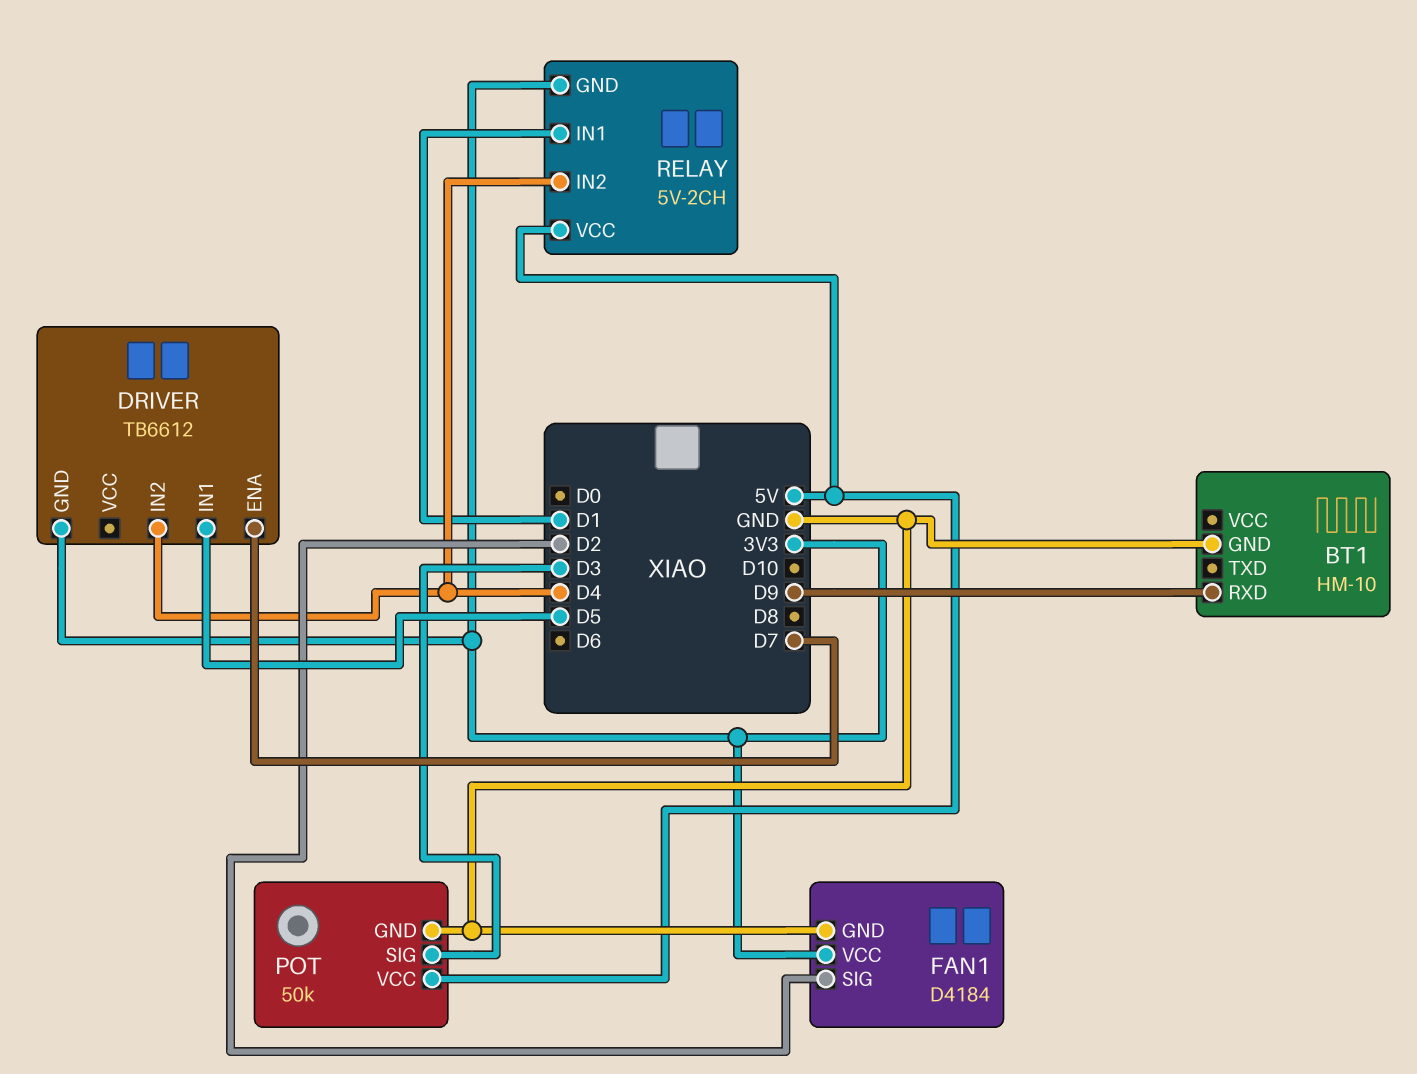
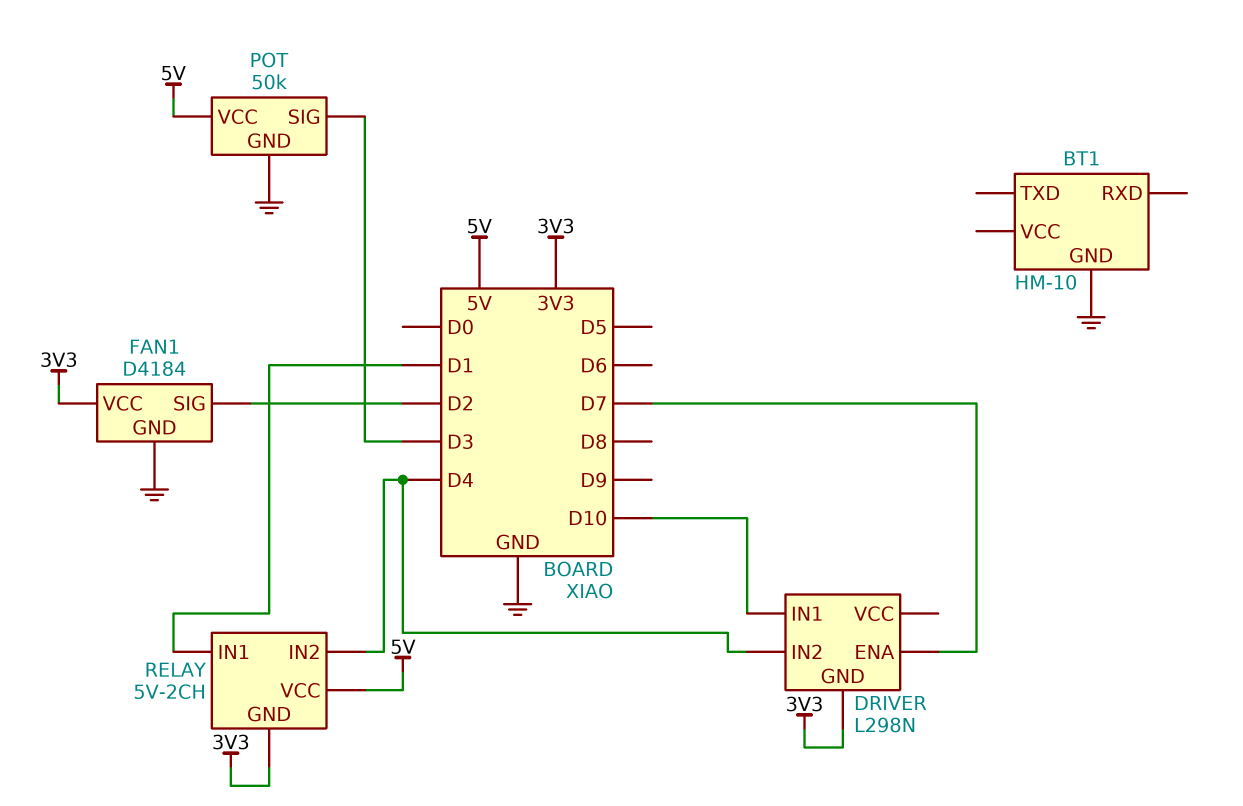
BT1 pin RXD: D9 -> none
DRIVER: TB6612 -> L298N
DRIVER pin IN1: D5 -> D10

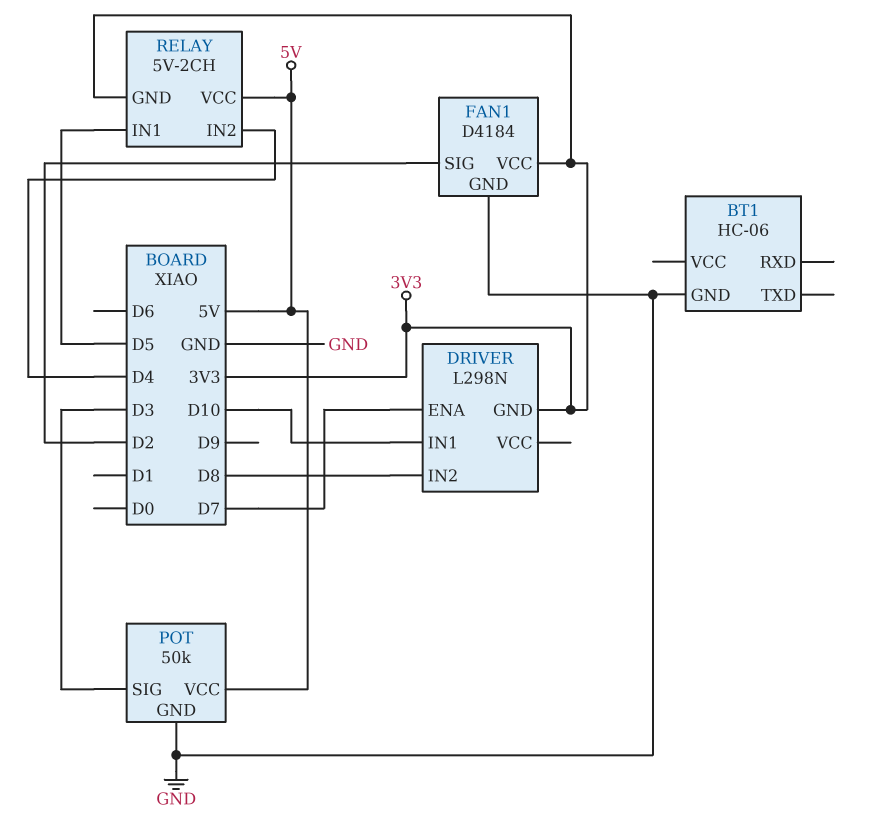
BT1: HM-10 -> HC-06
DRIVER pin IN2: D4 -> D8
RELAY pin IN1: D1 -> D5

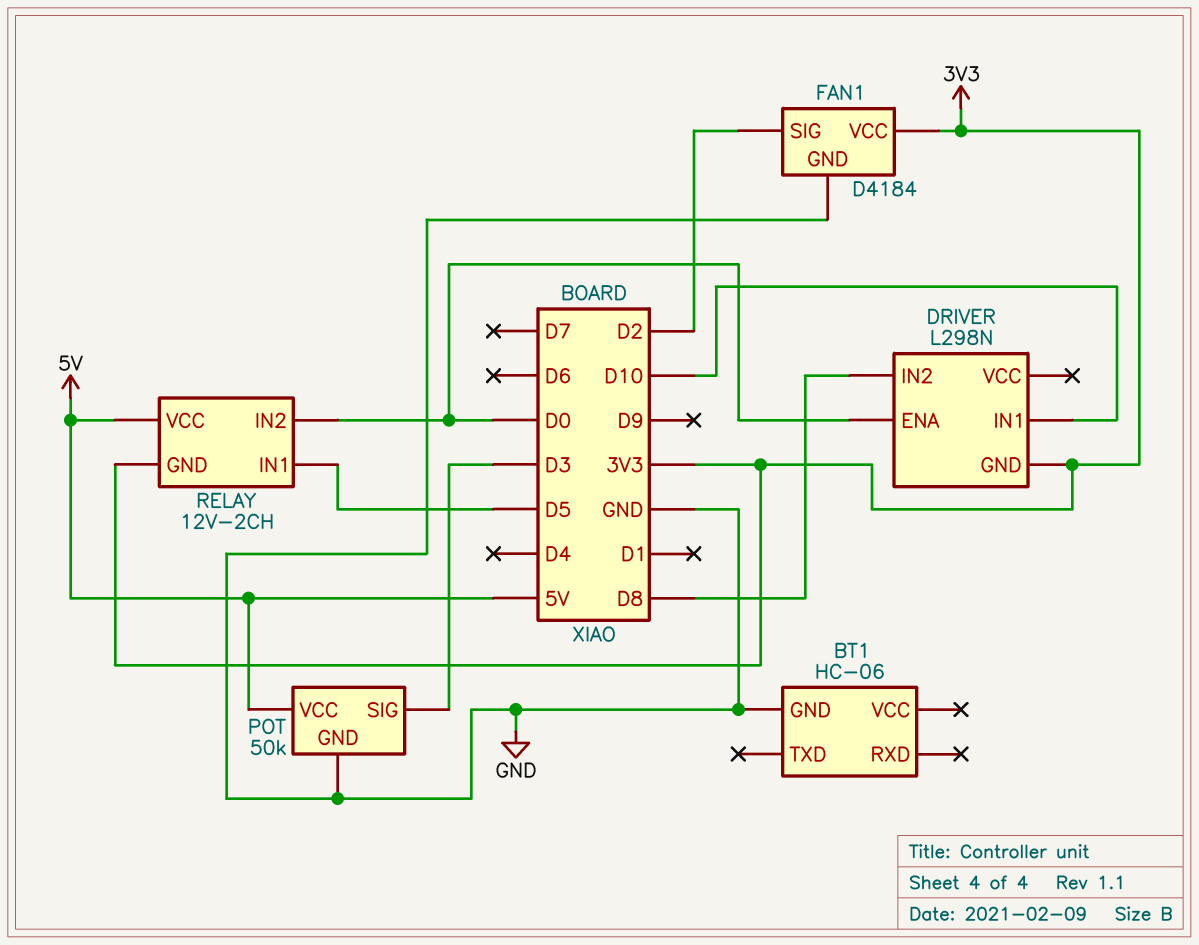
DRIVER pin ENA: D7 -> D0
RELAY: 5V-2CH -> 12V-2CH
RELAY pin IN2: D4 -> D0

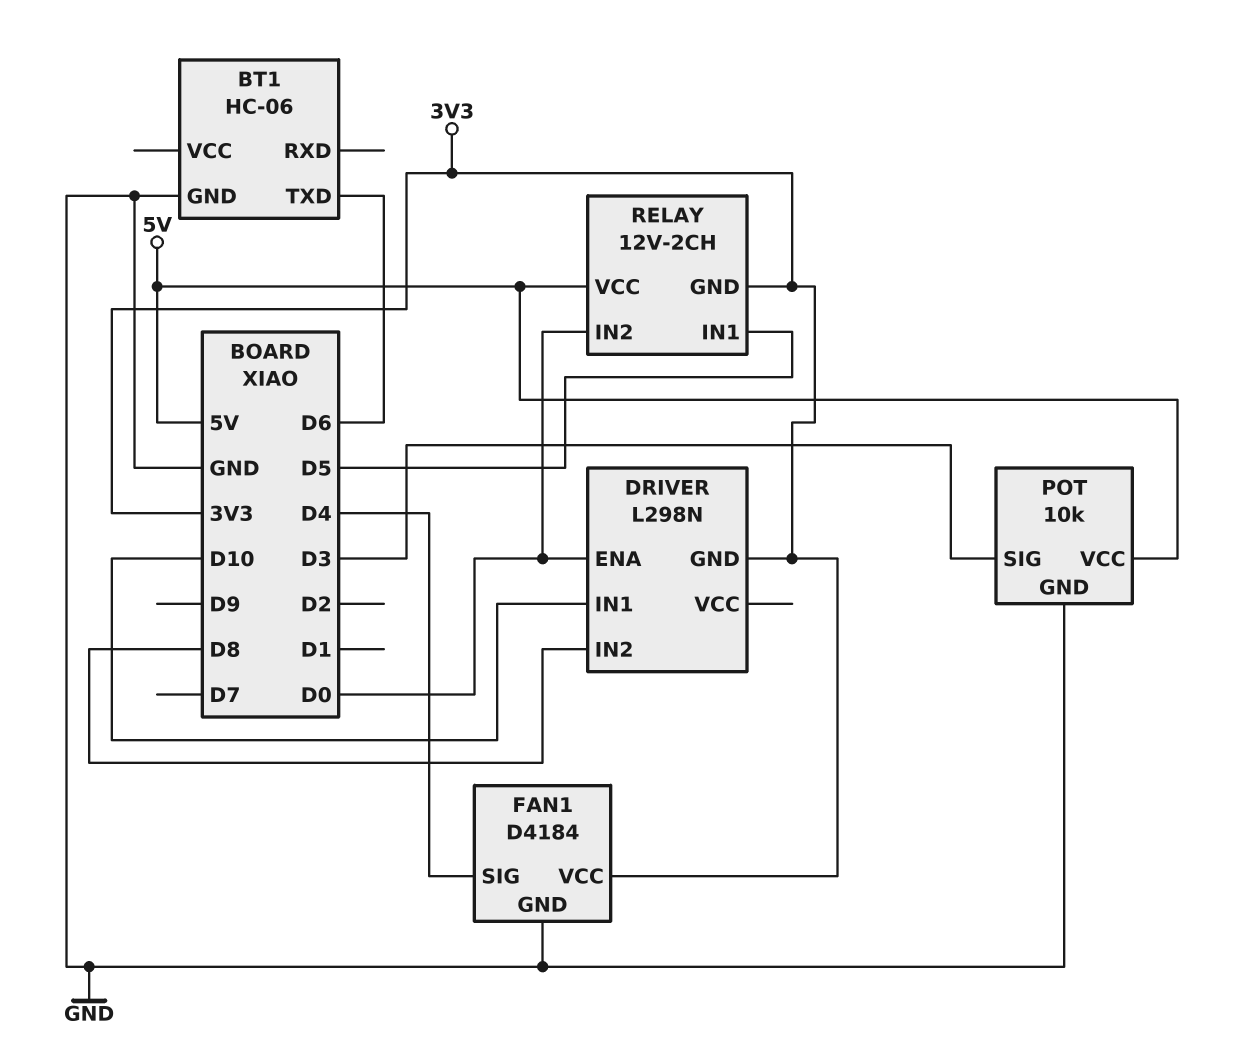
BT1 pin TXD: none -> D6
FAN1 pin SIG: D2 -> D4
POT: 50k -> 10k

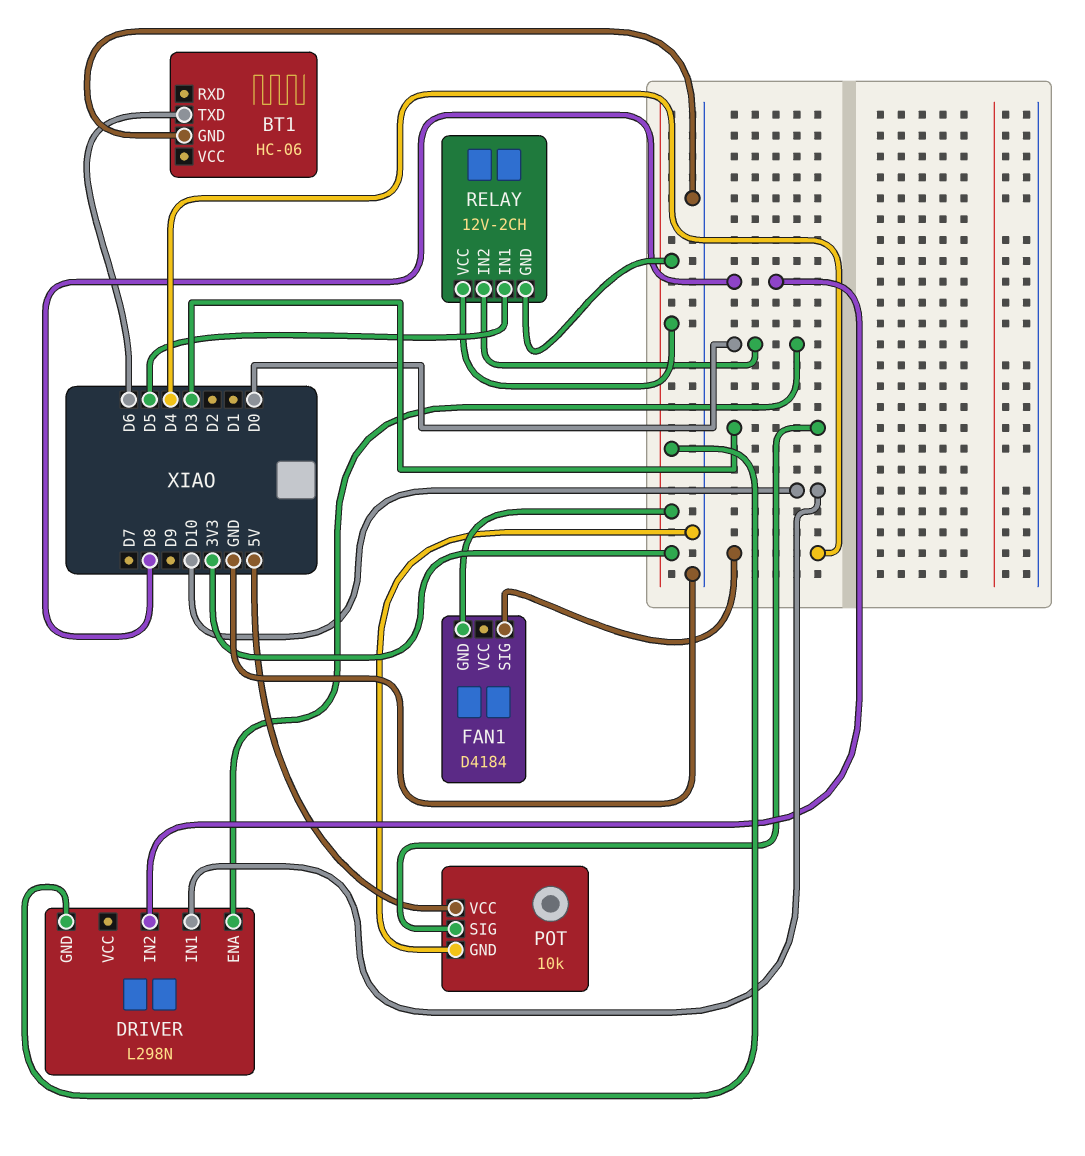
FAN1 pin GND: GND -> 3V3
FAN1 pin VCC: 3V3 -> none
RELAY pin VCC: 5V -> 3V3

